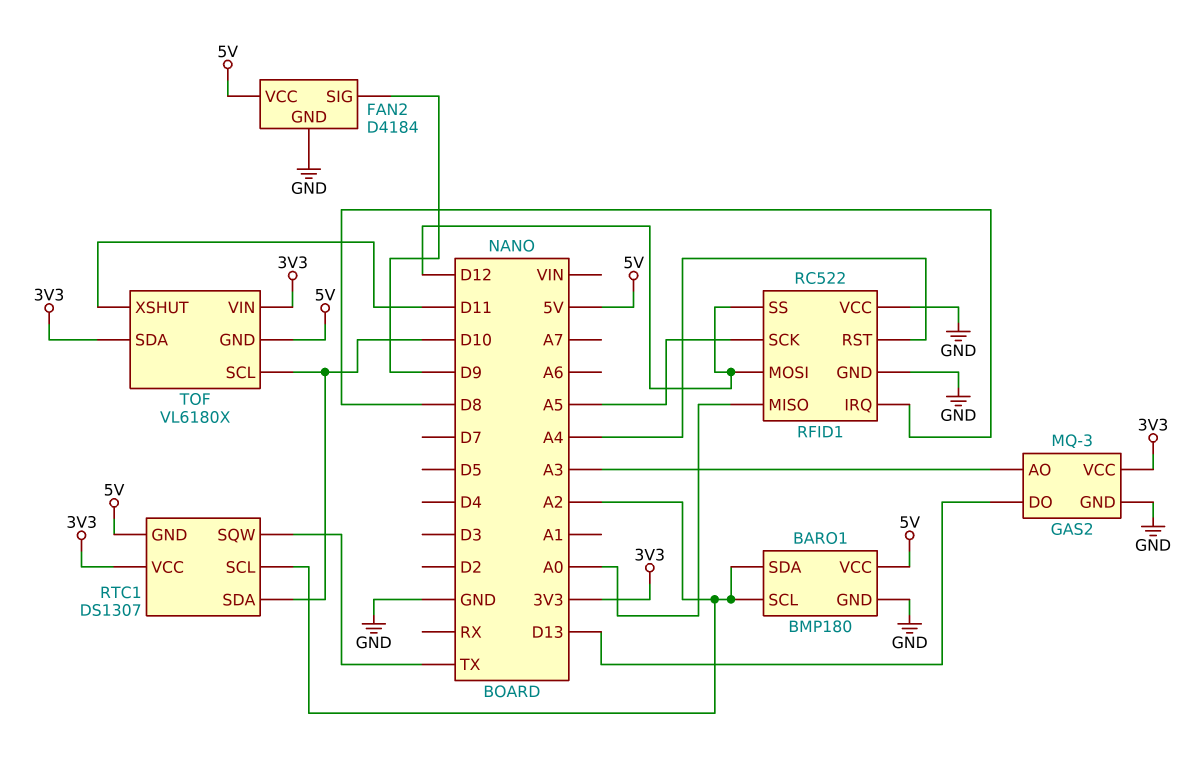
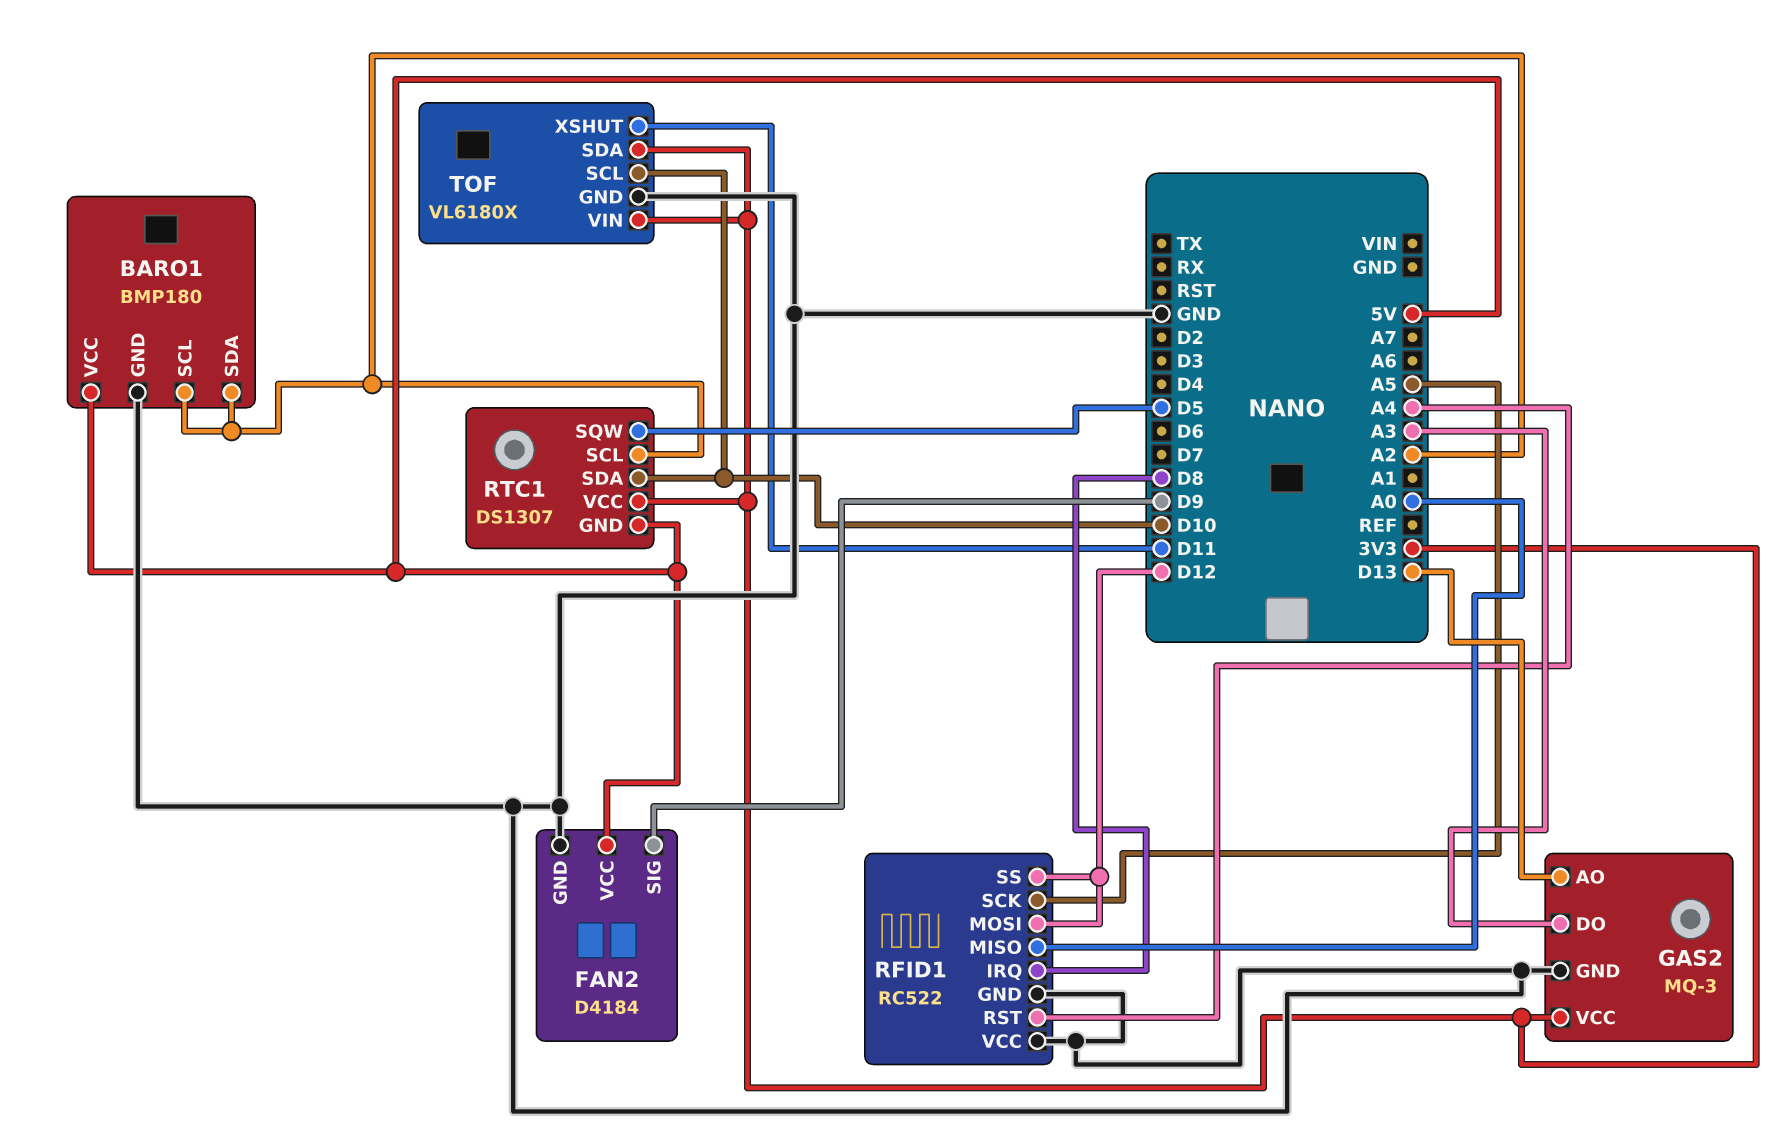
GAS2 pin AO: A3 -> D13
GAS2 pin DO: D13 -> A3
RTC1 pin SQW: TX -> D5
TOF pin GND: 5V -> GND

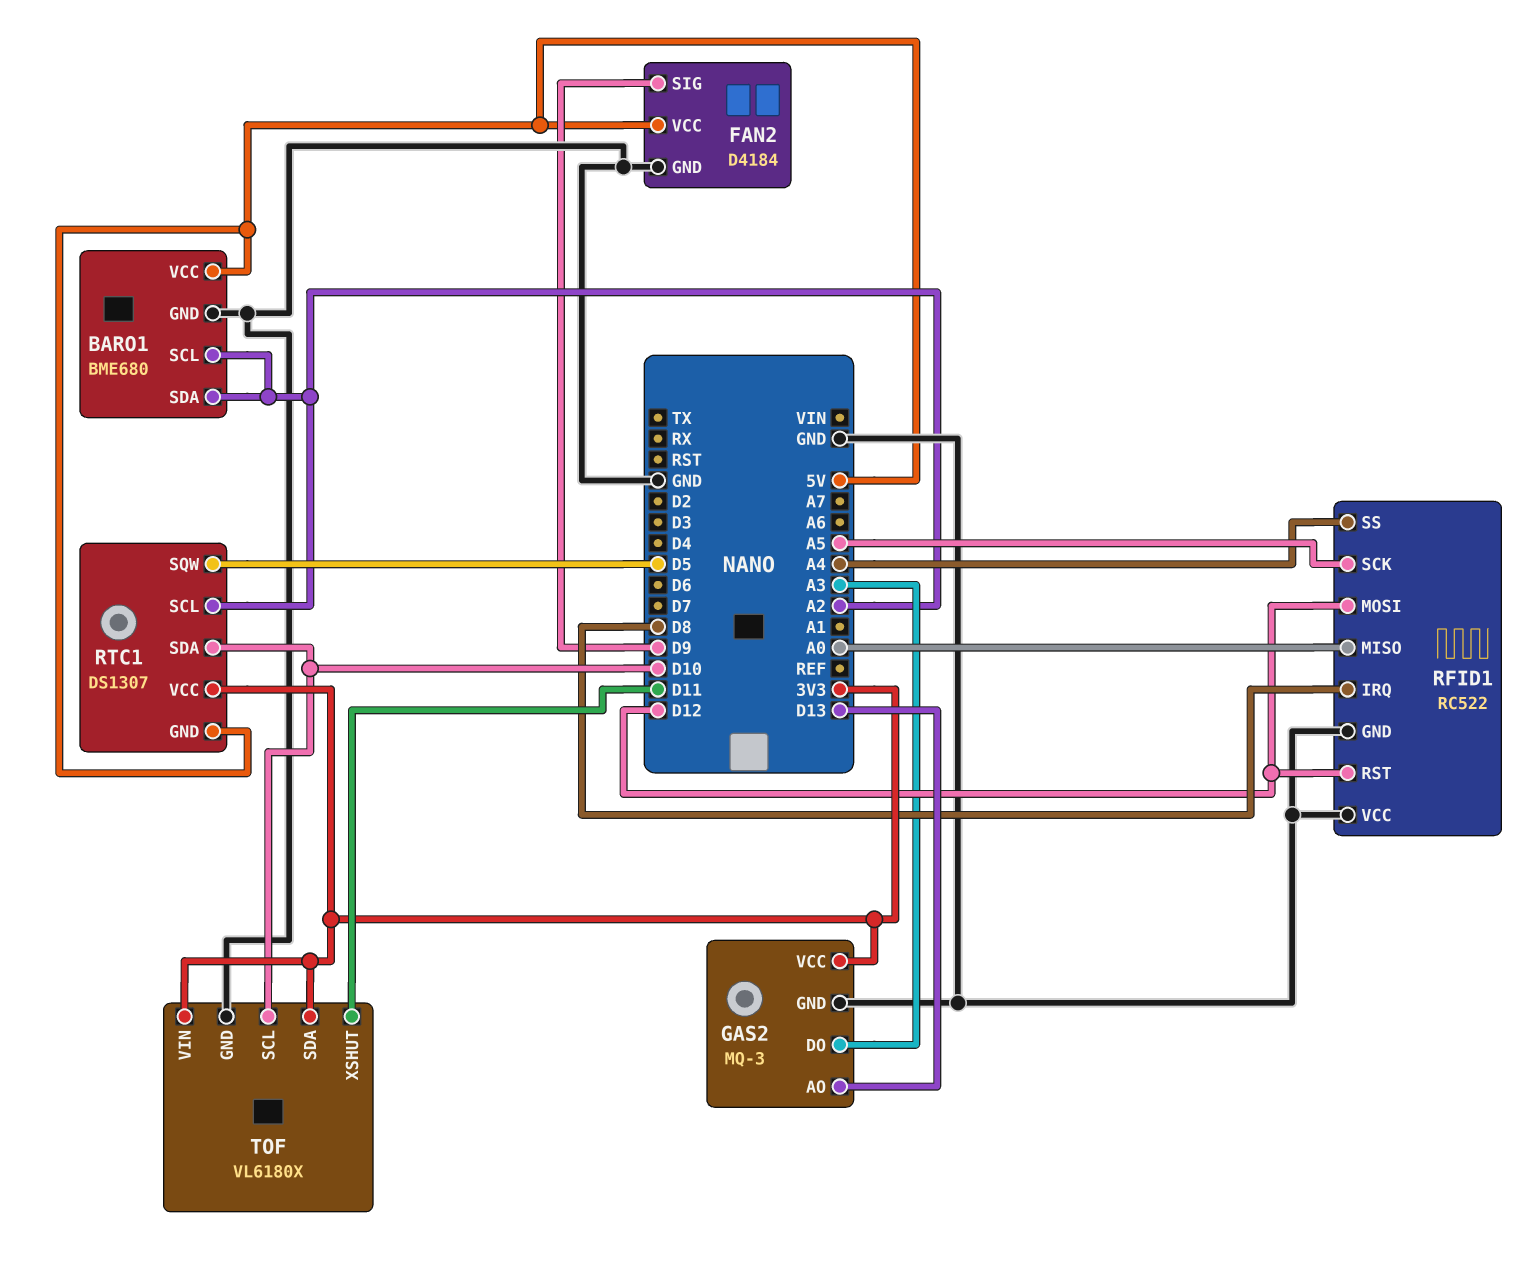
BARO1: BMP180 -> BME680
RFID1 pin RST: A4 -> D12
RFID1 pin SS: D12 -> A4

